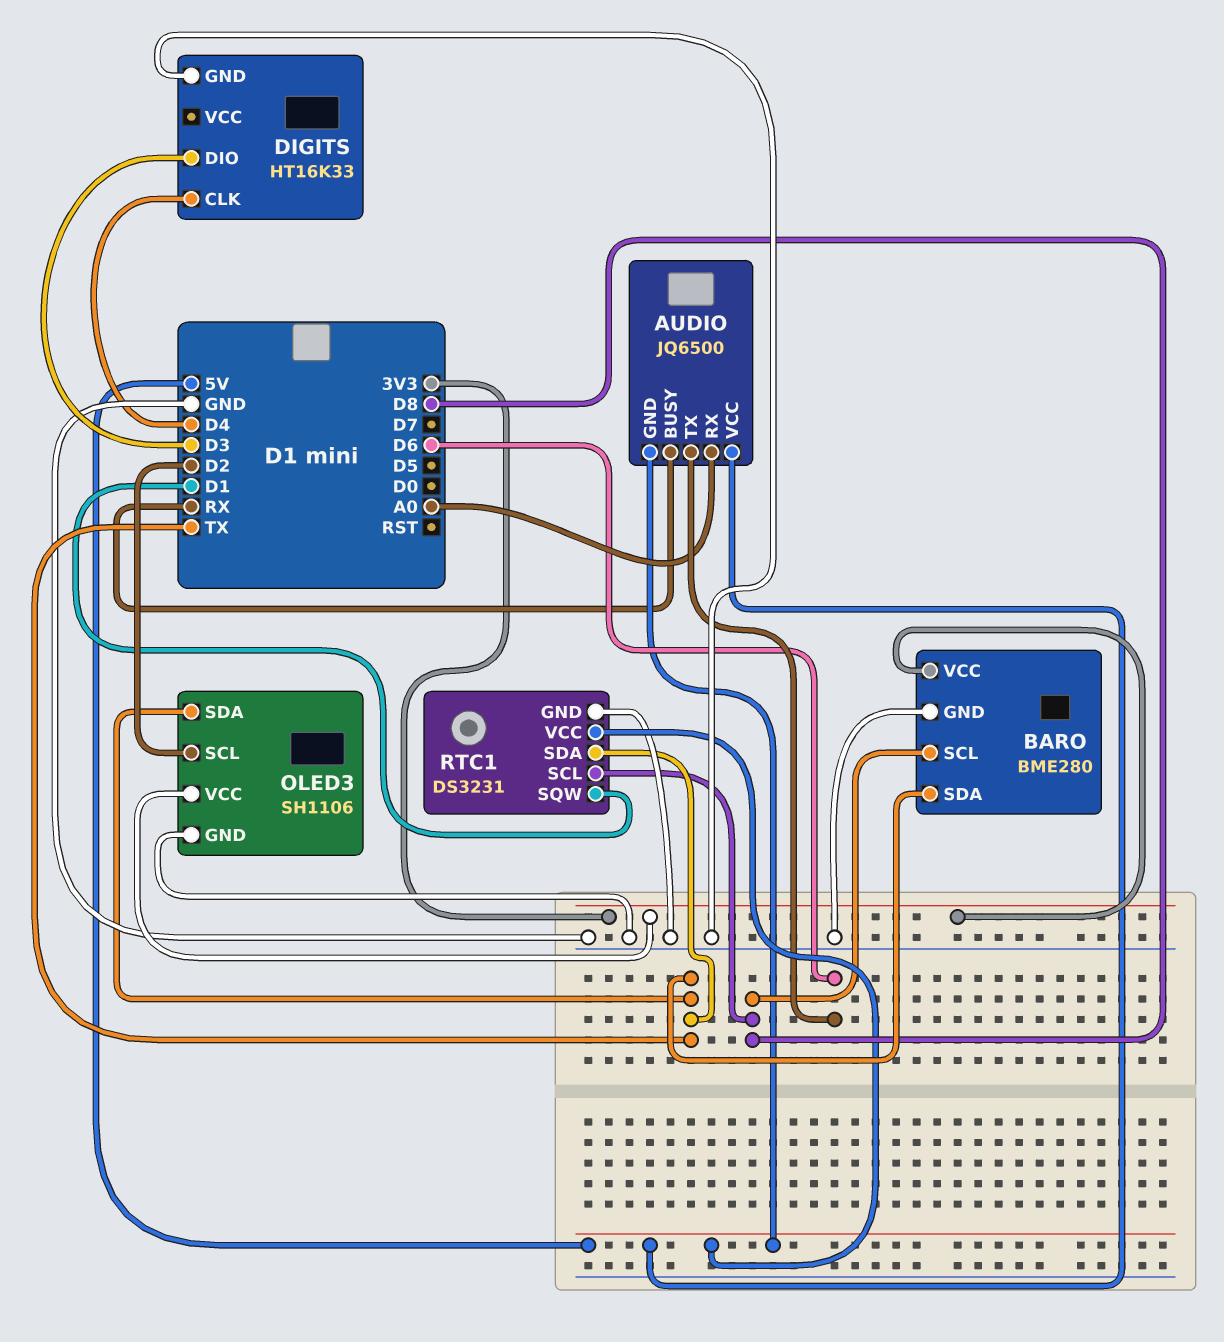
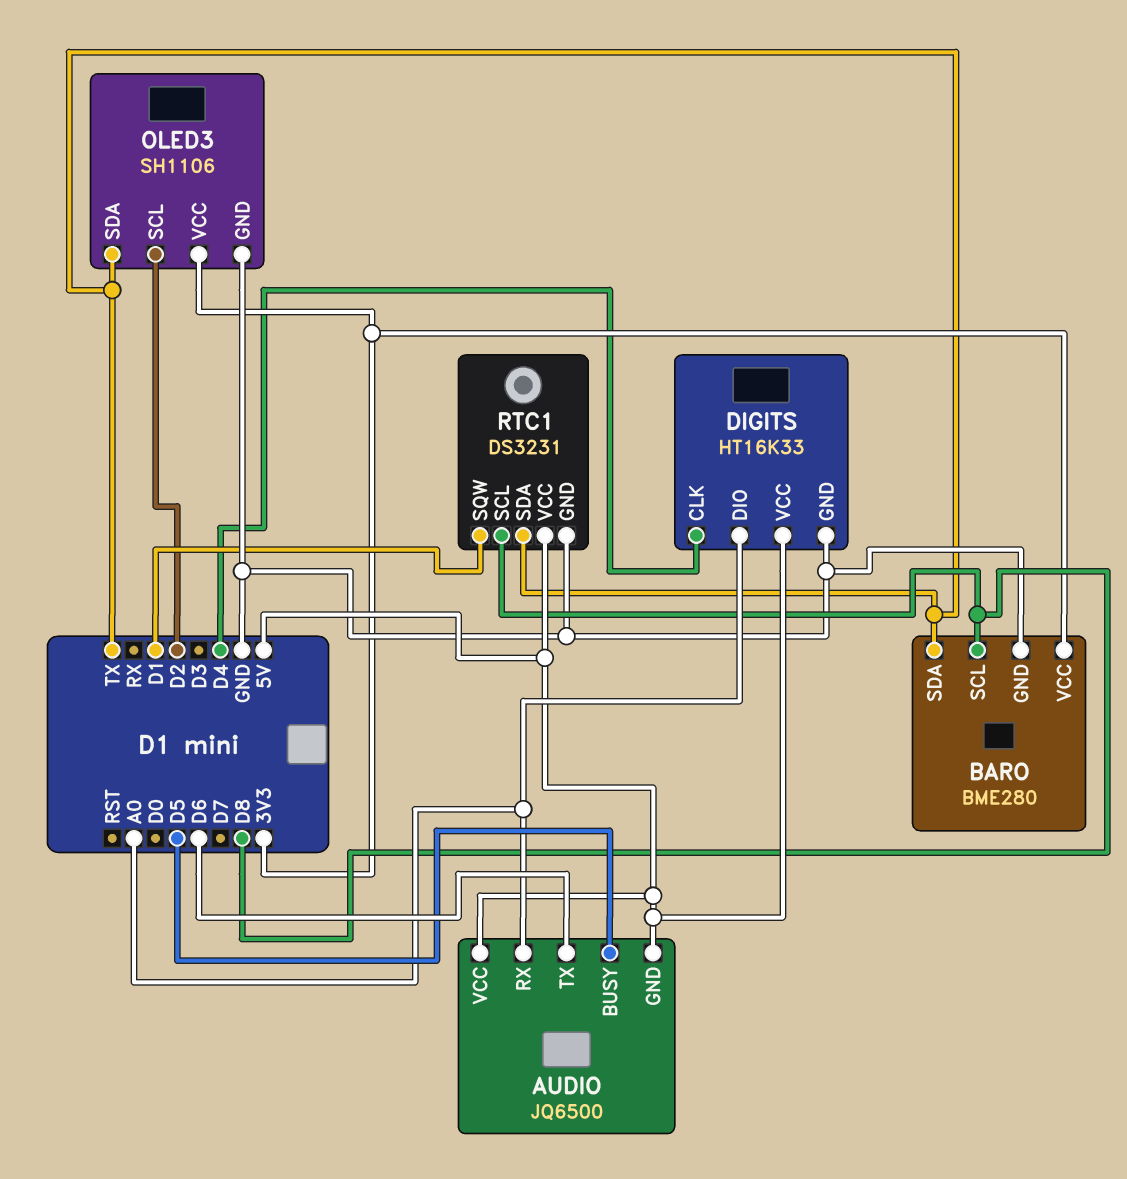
AUDIO pin BUSY: RX -> D5
DIGITS pin DIO: D3 -> A0
DIGITS pin VCC: none -> 5V

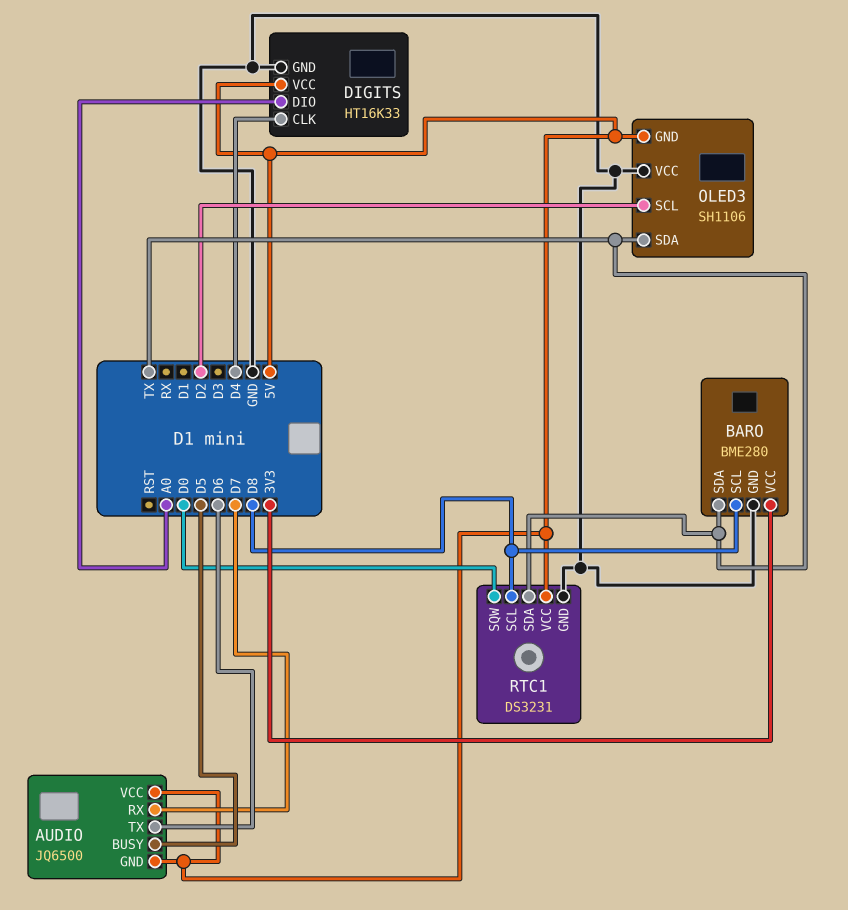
AUDIO pin RX: A0 -> D7
OLED3 pin GND: GND -> 5V
OLED3 pin VCC: 3V3 -> GND
RTC1 pin SQW: D1 -> D0

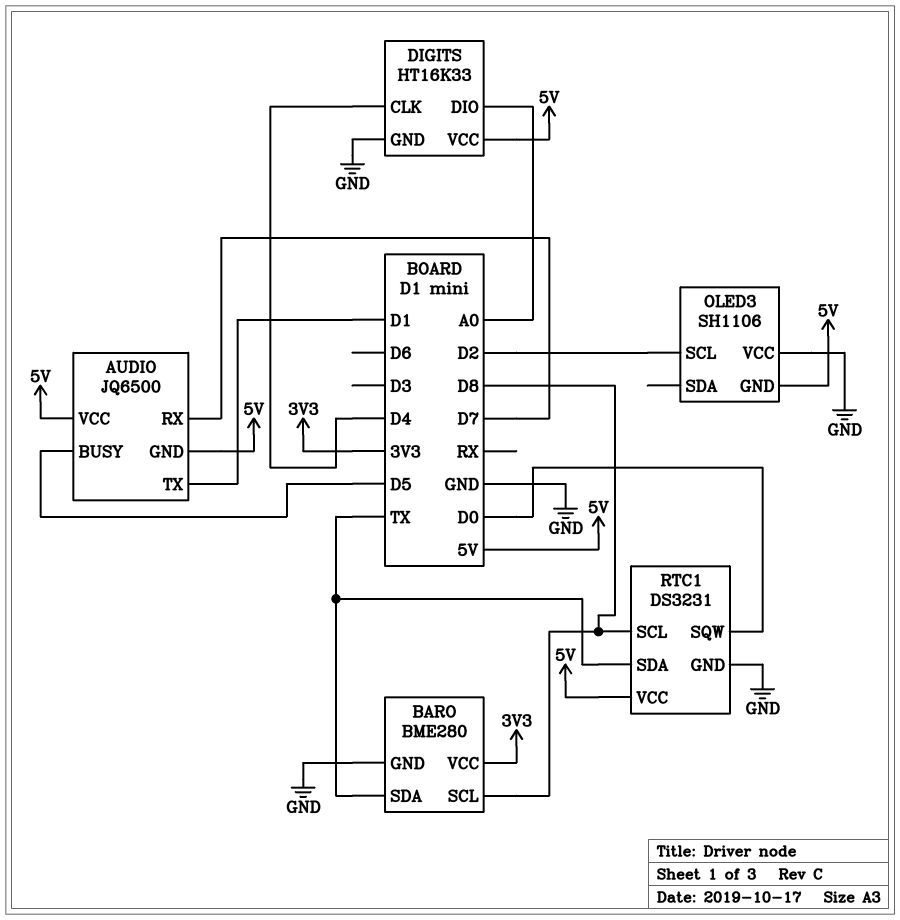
AUDIO pin TX: D6 -> D1
OLED3 pin SDA: TX -> none

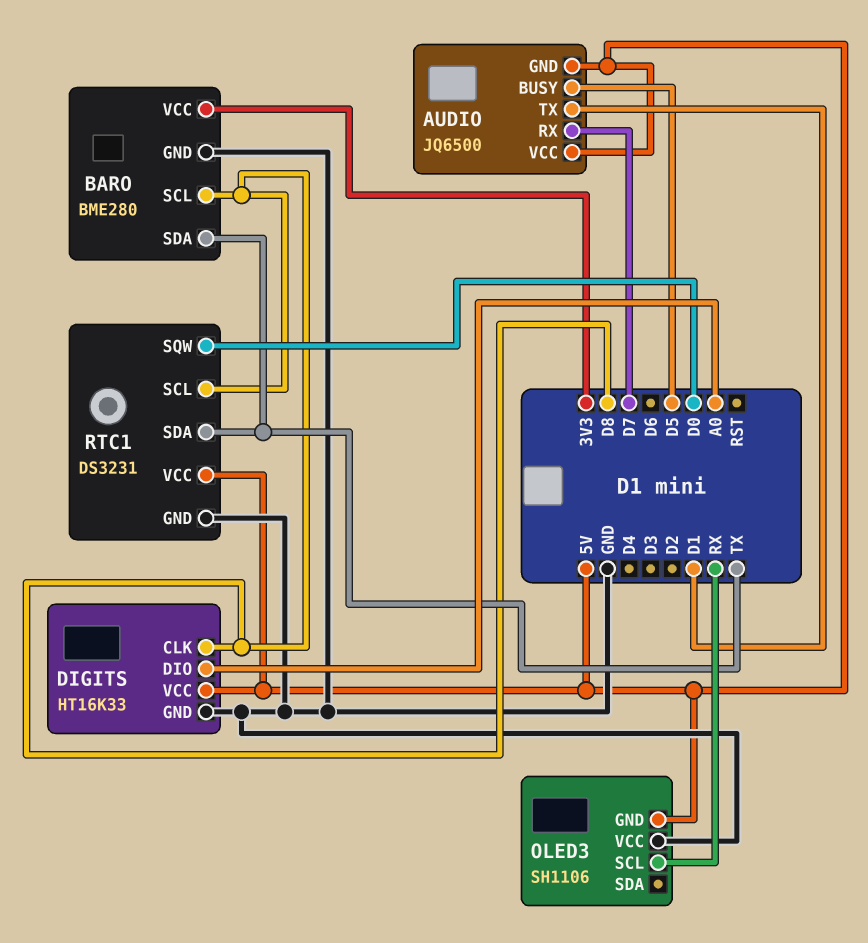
DIGITS pin CLK: D4 -> D8
OLED3 pin SCL: D2 -> RX

